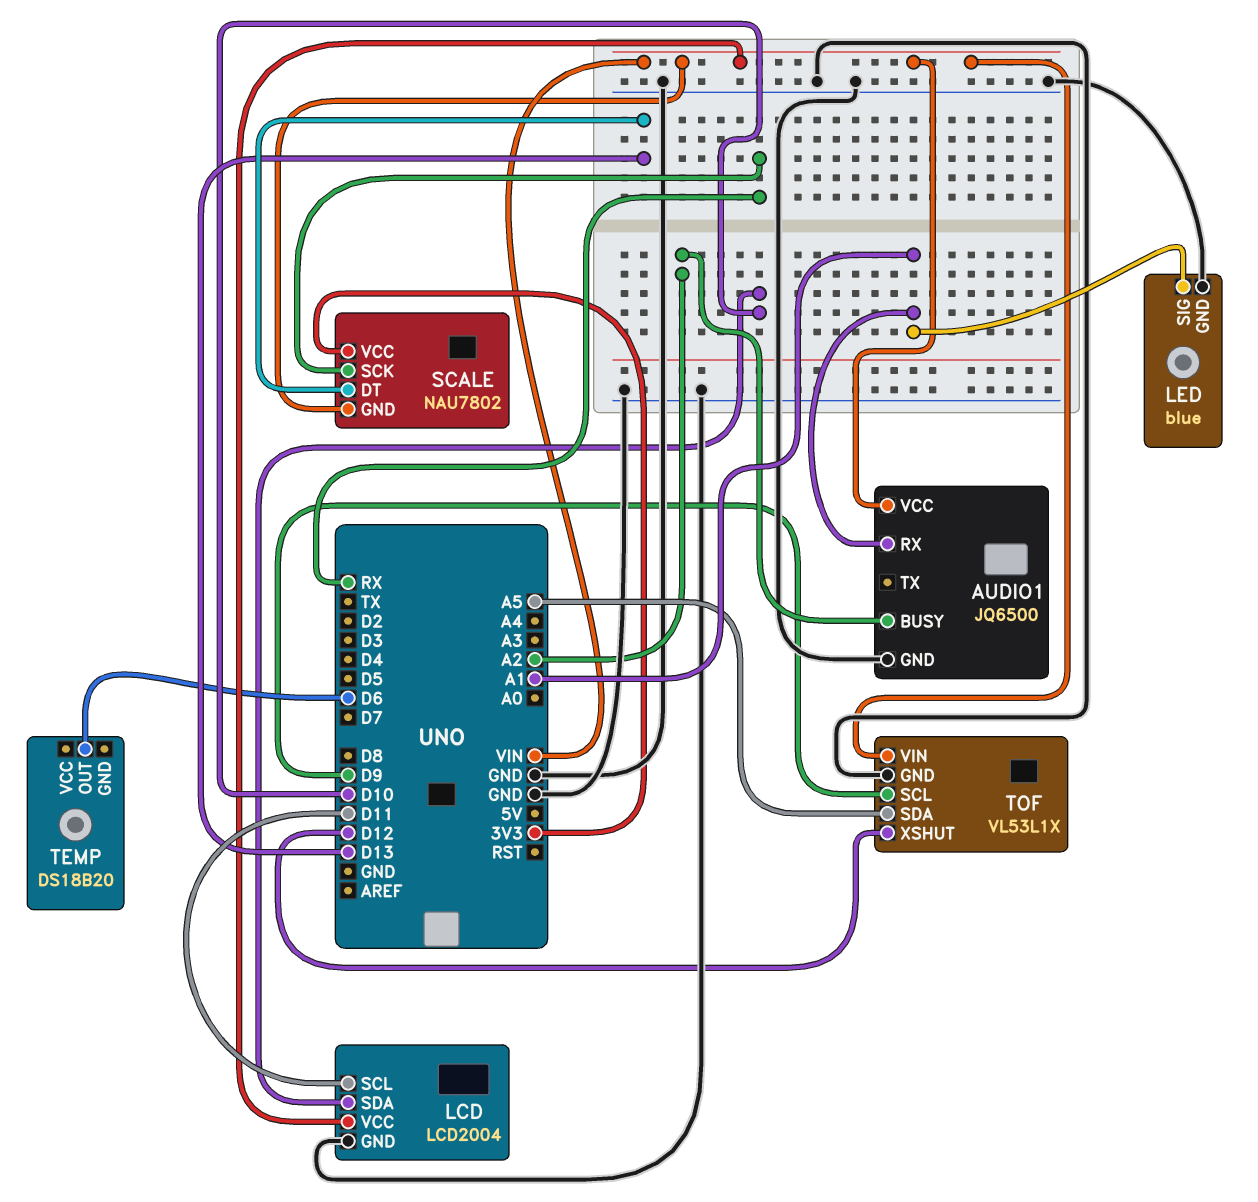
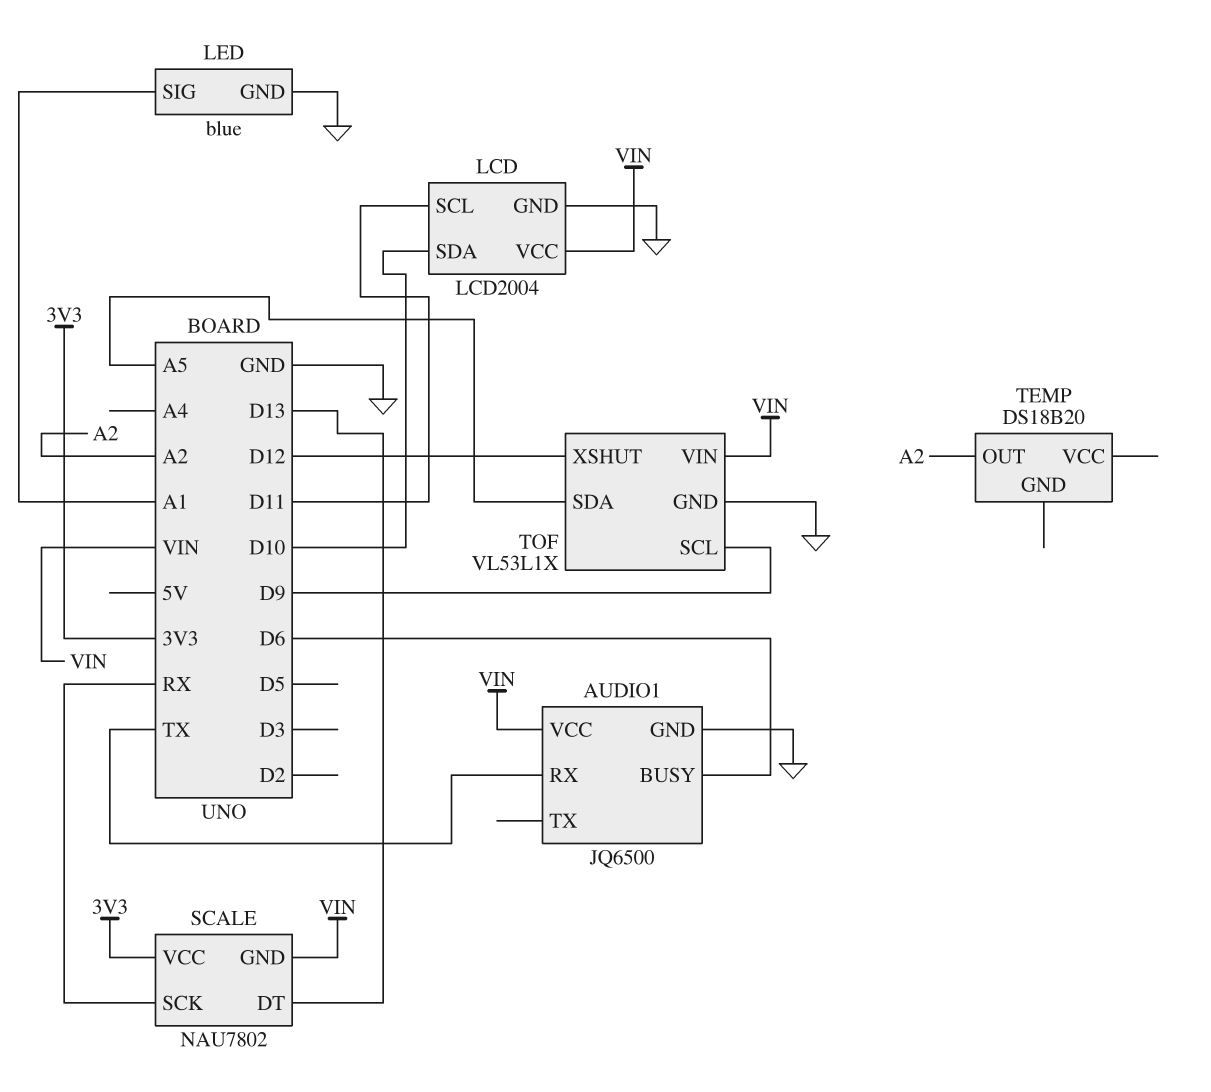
AUDIO1 pin BUSY: A2 -> D6
AUDIO1 pin RX: A1 -> TX
TEMP pin OUT: D6 -> A2

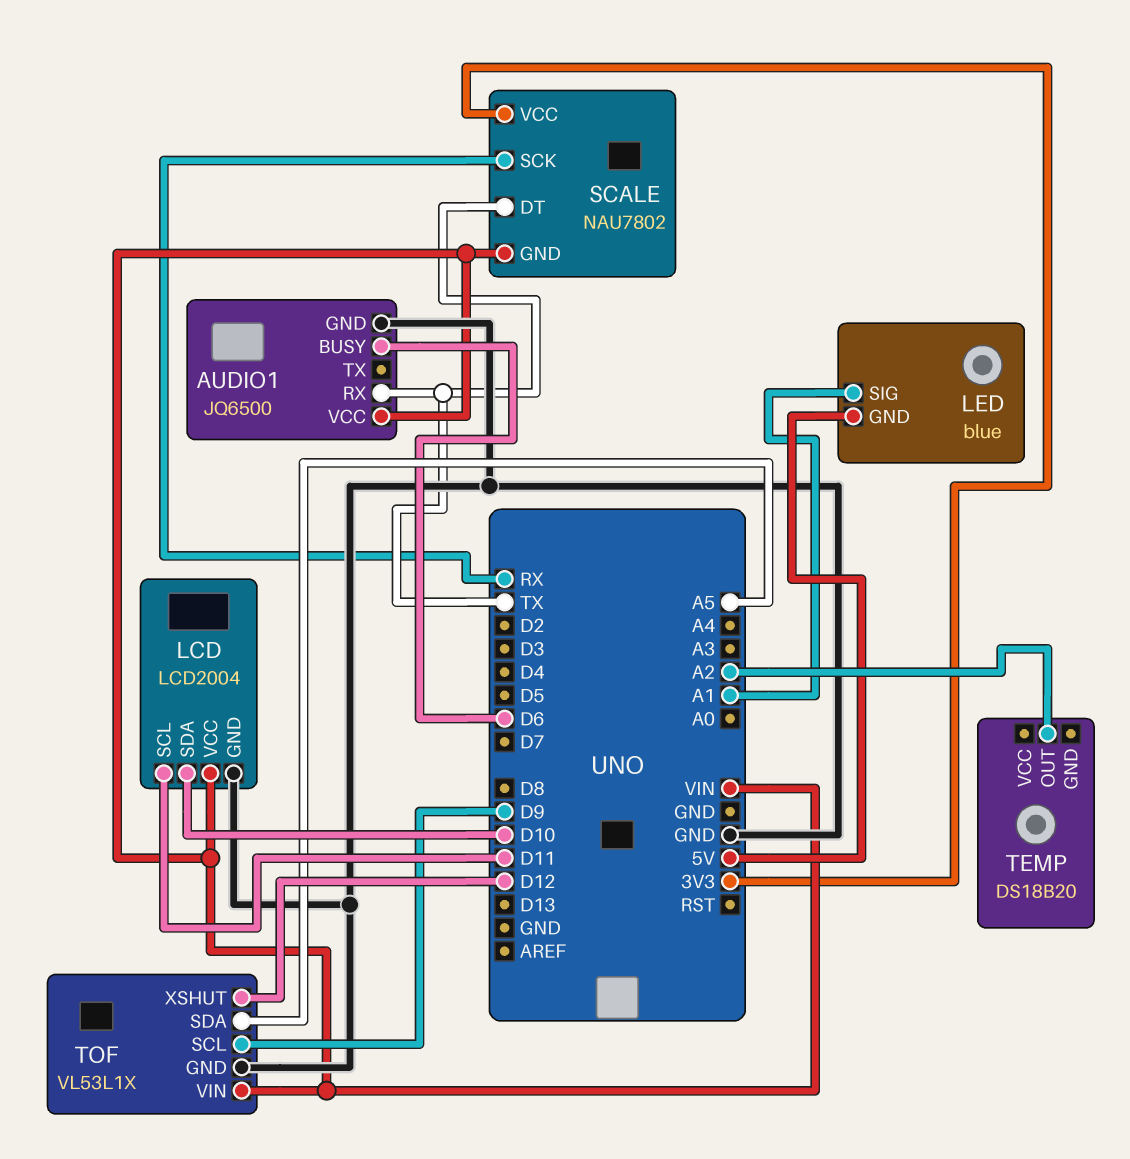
LED pin GND: GND -> 5V
SCALE pin DT: D13 -> TX

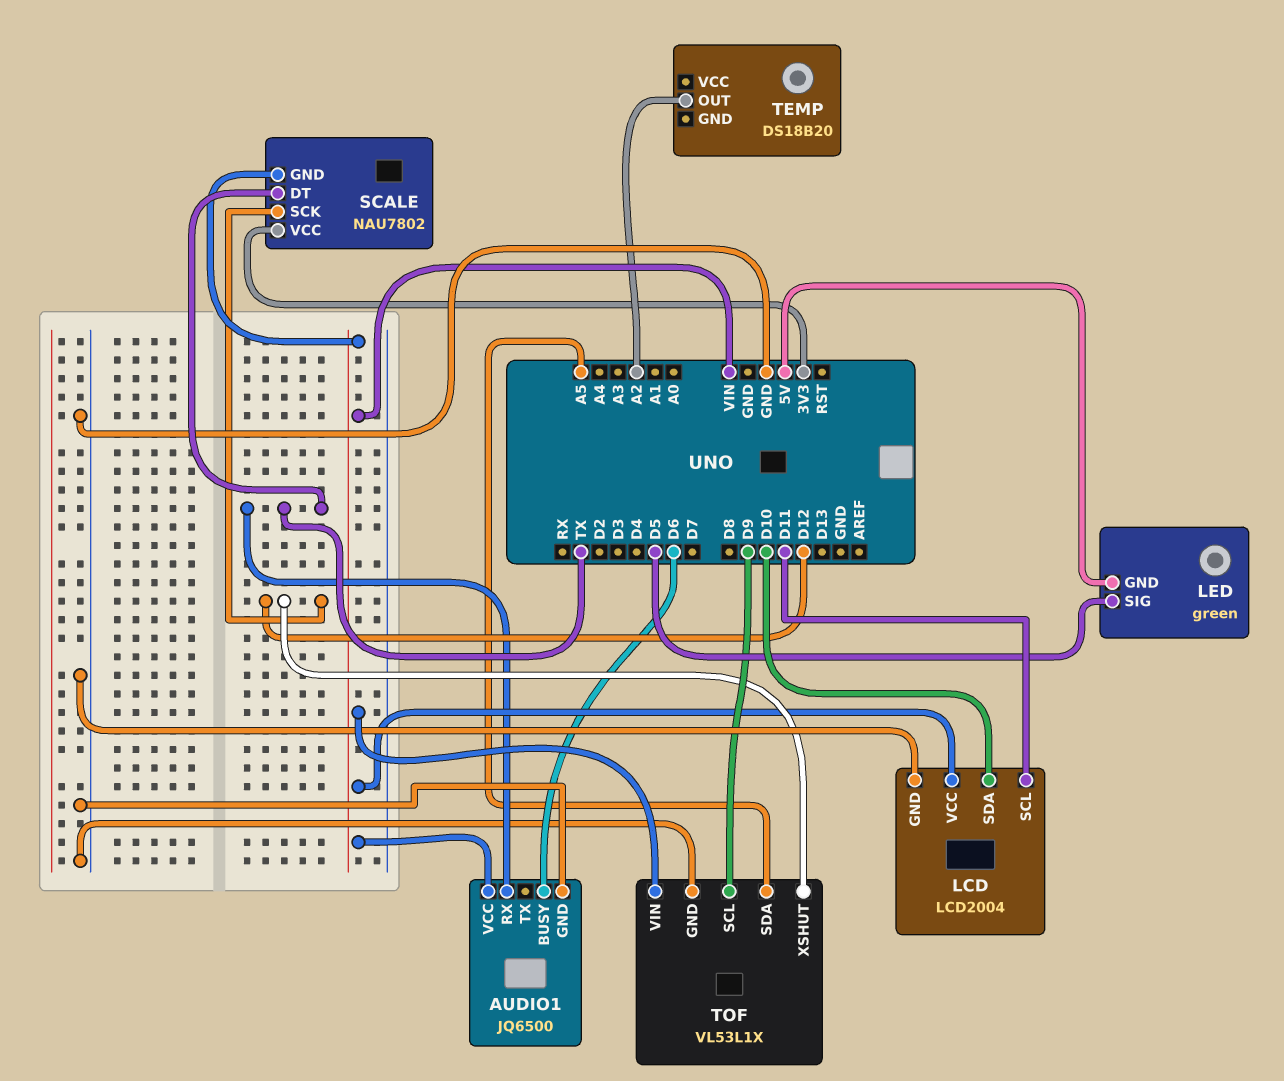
LED: blue -> green
LED pin SIG: A1 -> D5
SCALE pin SCK: RX -> D12

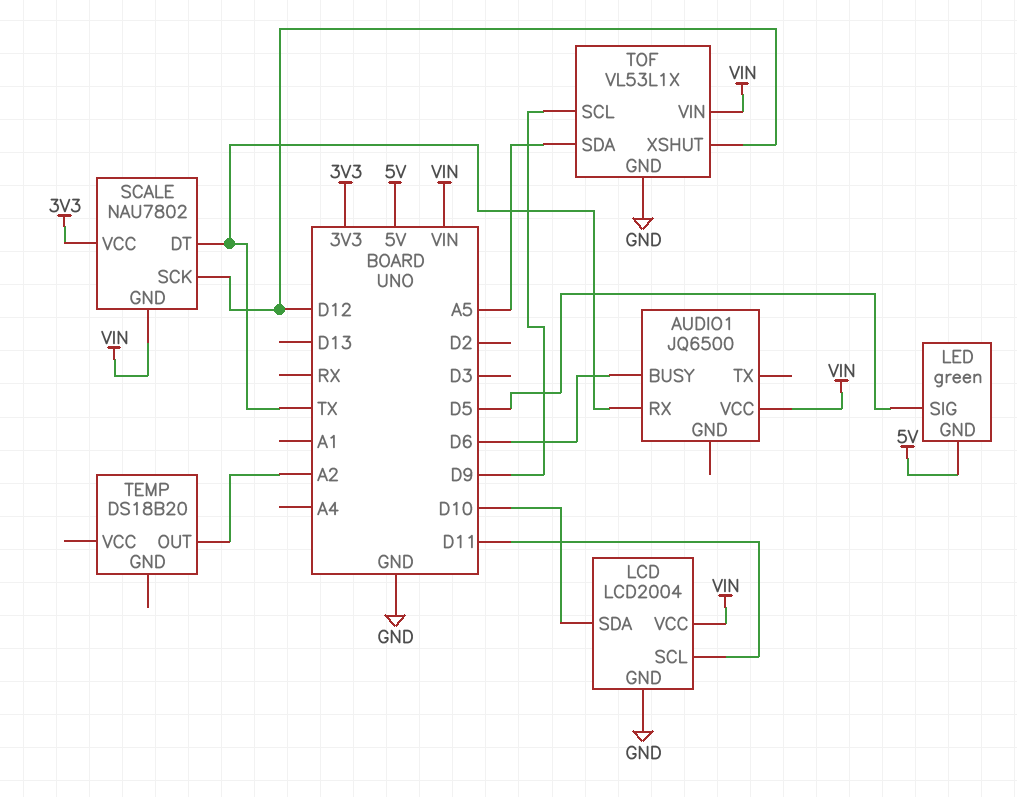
AUDIO1 pin GND: GND -> none

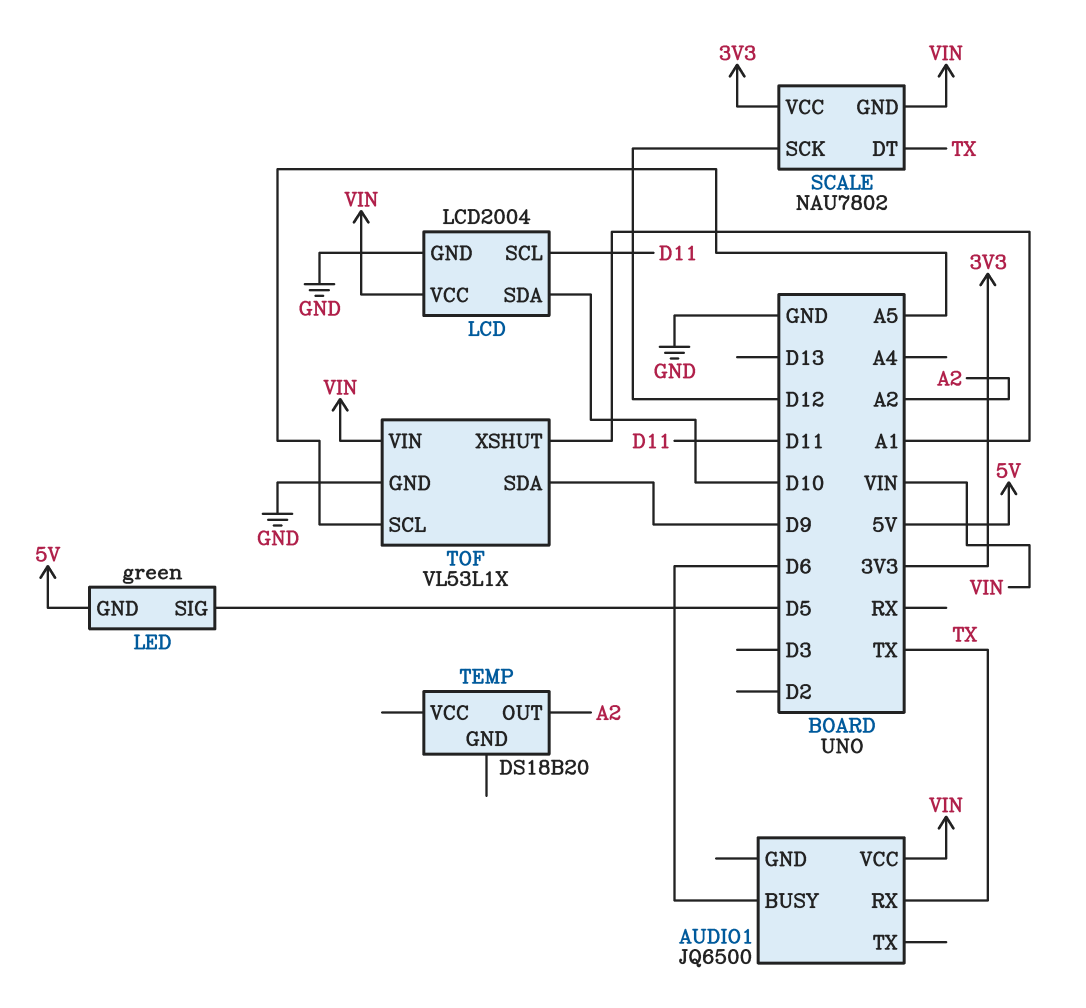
TOF pin SCL: D9 -> A5
TOF pin SDA: A5 -> D9
TOF pin XSHUT: D12 -> A1

